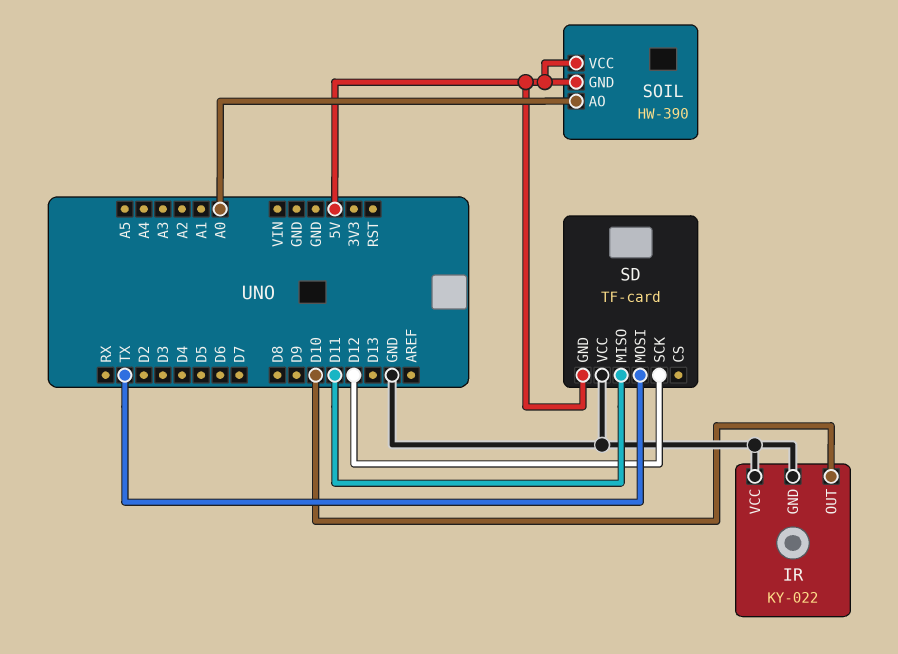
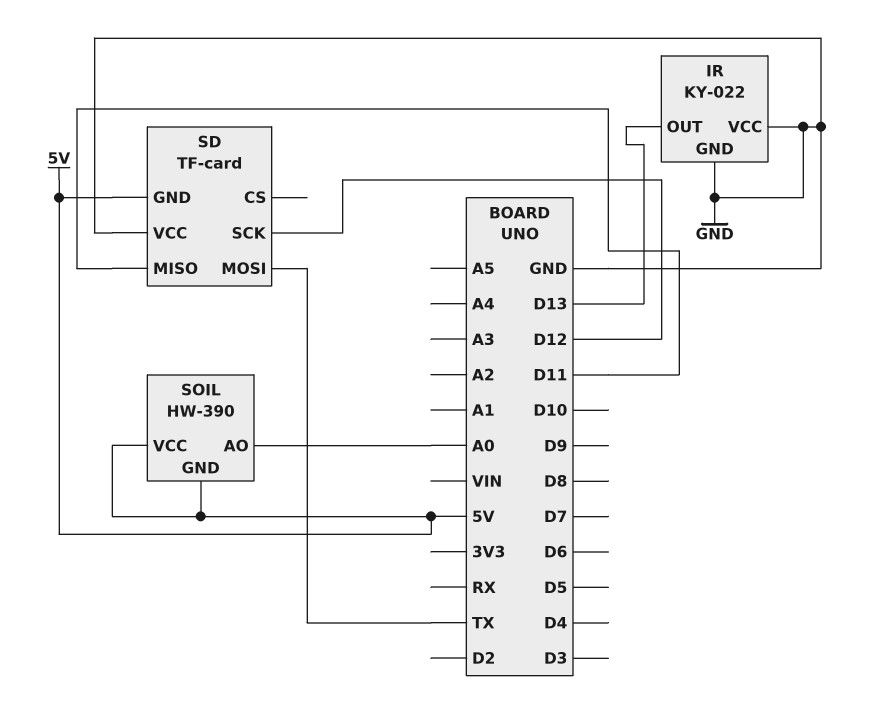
IR pin OUT: D10 -> D13

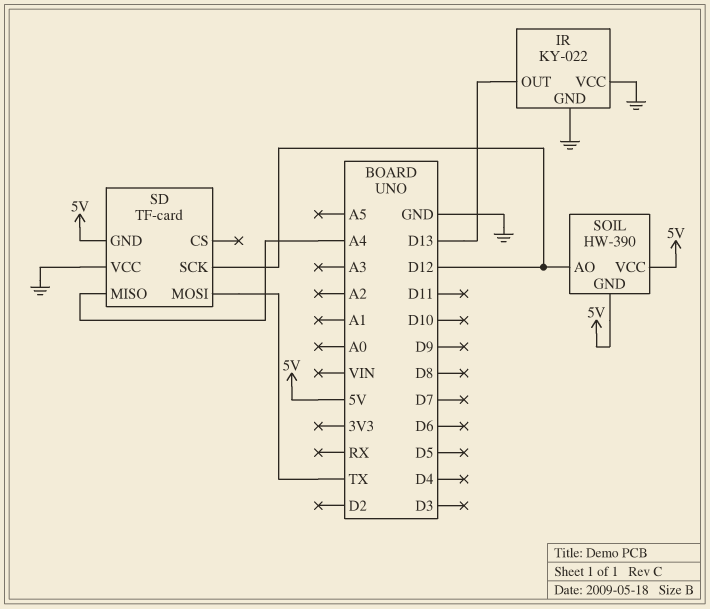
SD pin MISO: D11 -> A4
SOIL pin AO: A0 -> D12

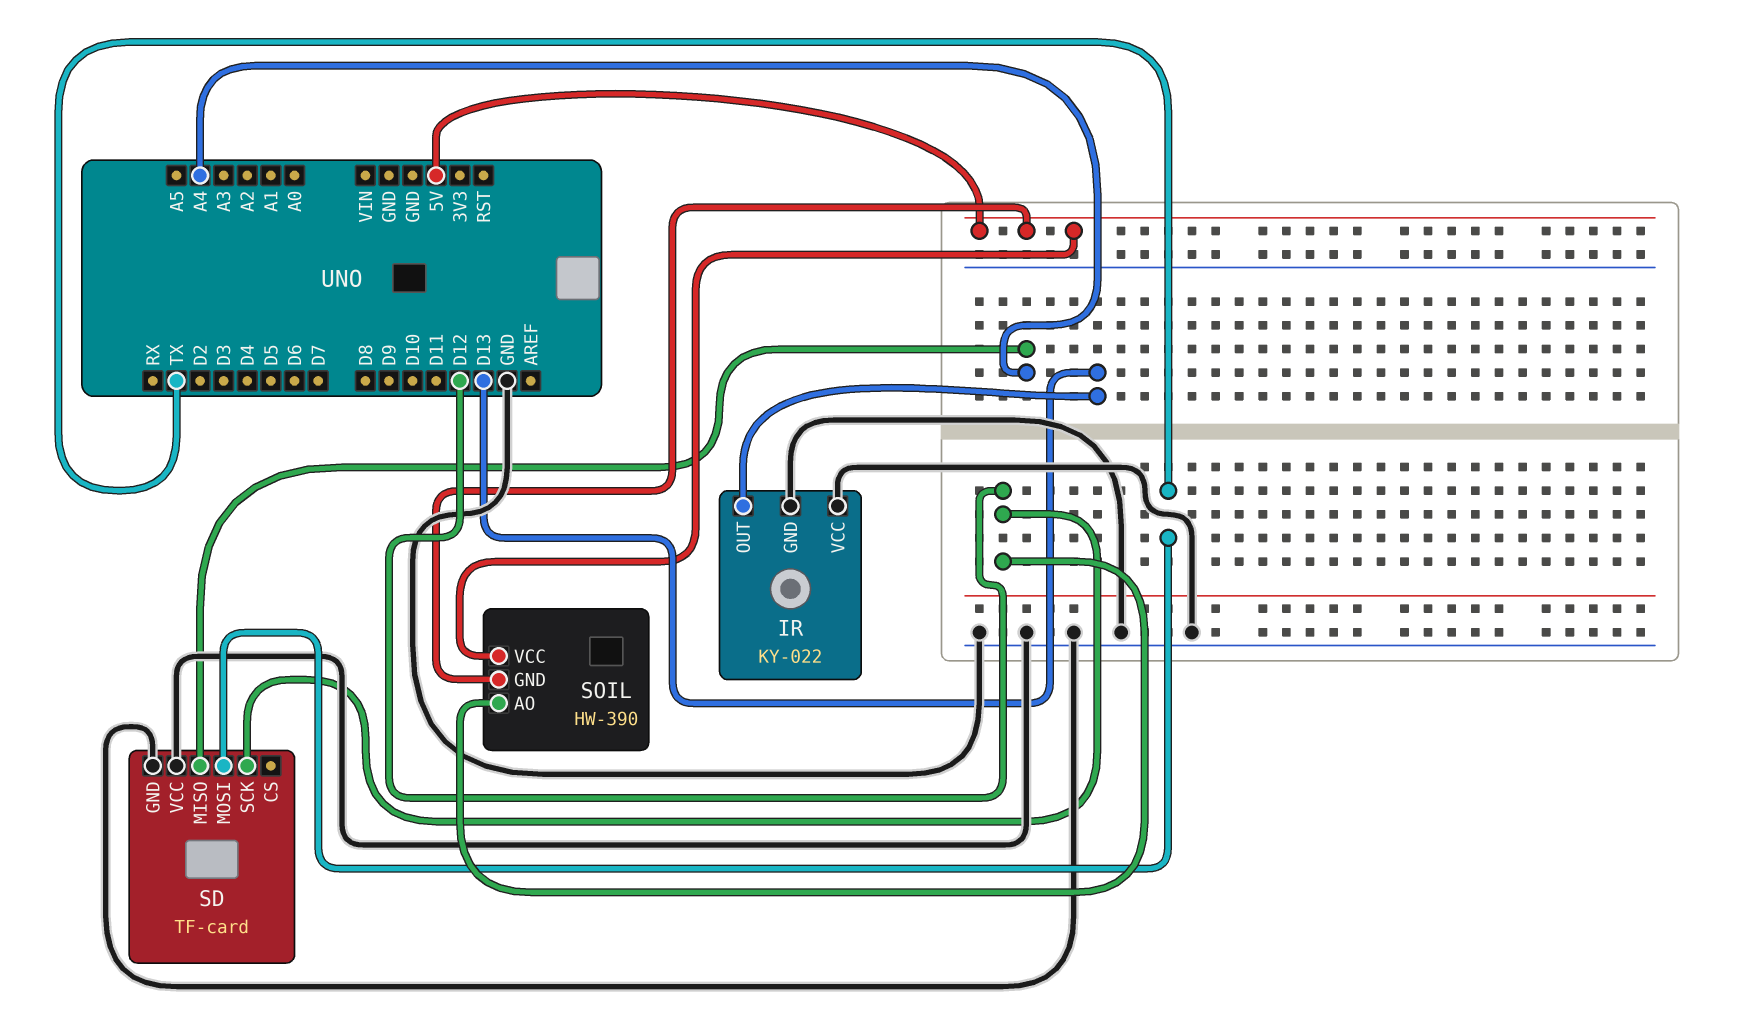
SD pin GND: 5V -> GND

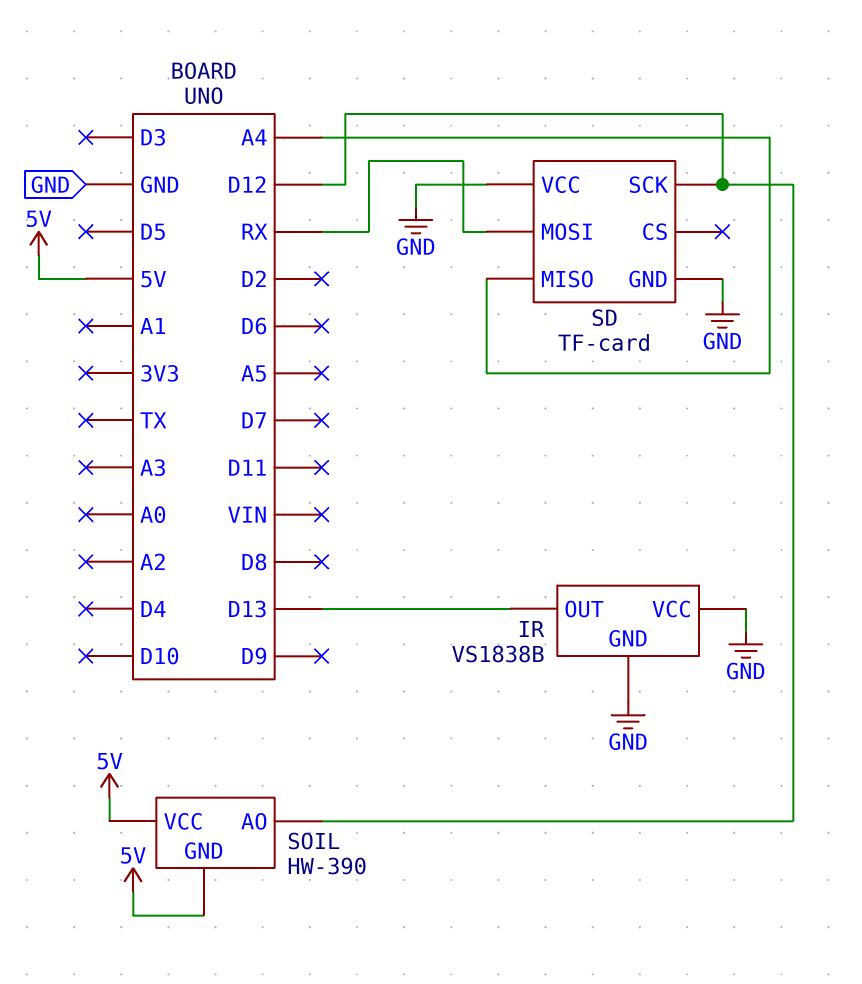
IR: KY-022 -> VS1838B
SD pin MOSI: TX -> RX

